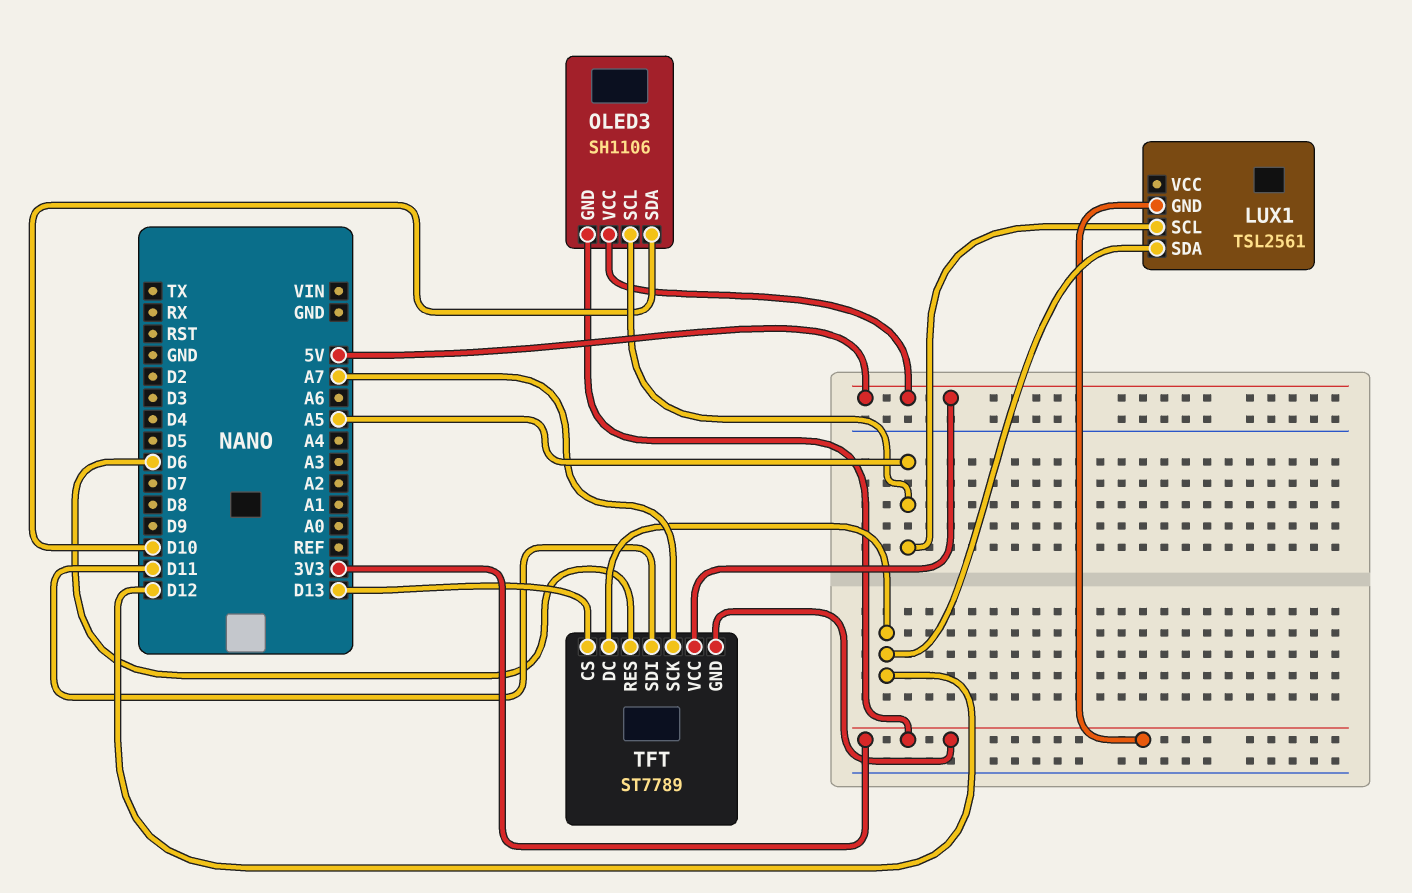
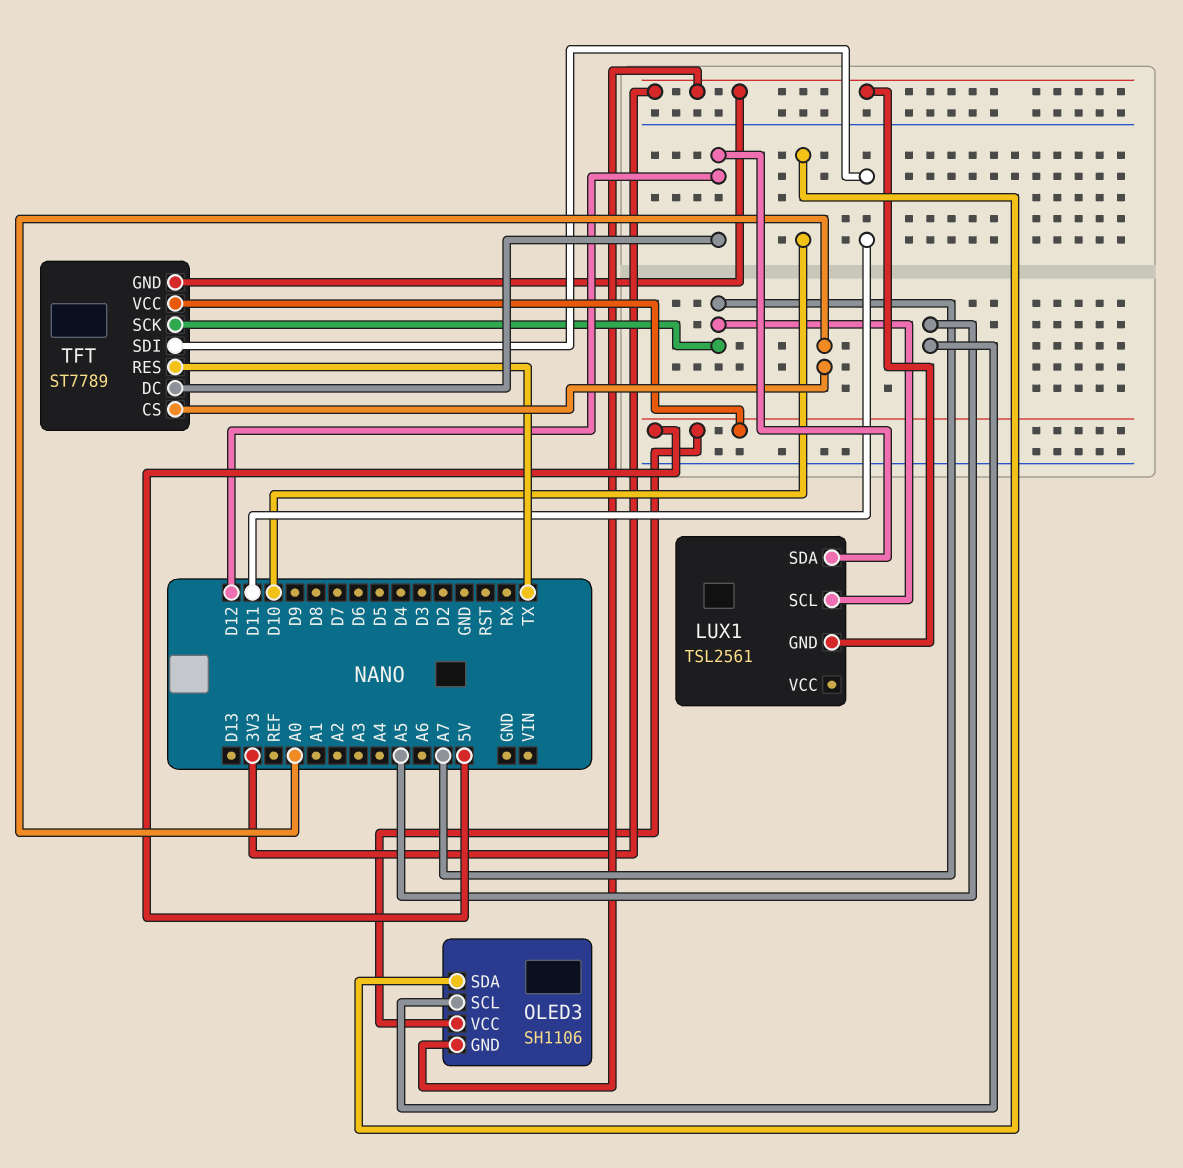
LUX1 pin SCL: A5 -> A7
TFT pin CS: D13 -> A0
TFT pin RES: D6 -> TX

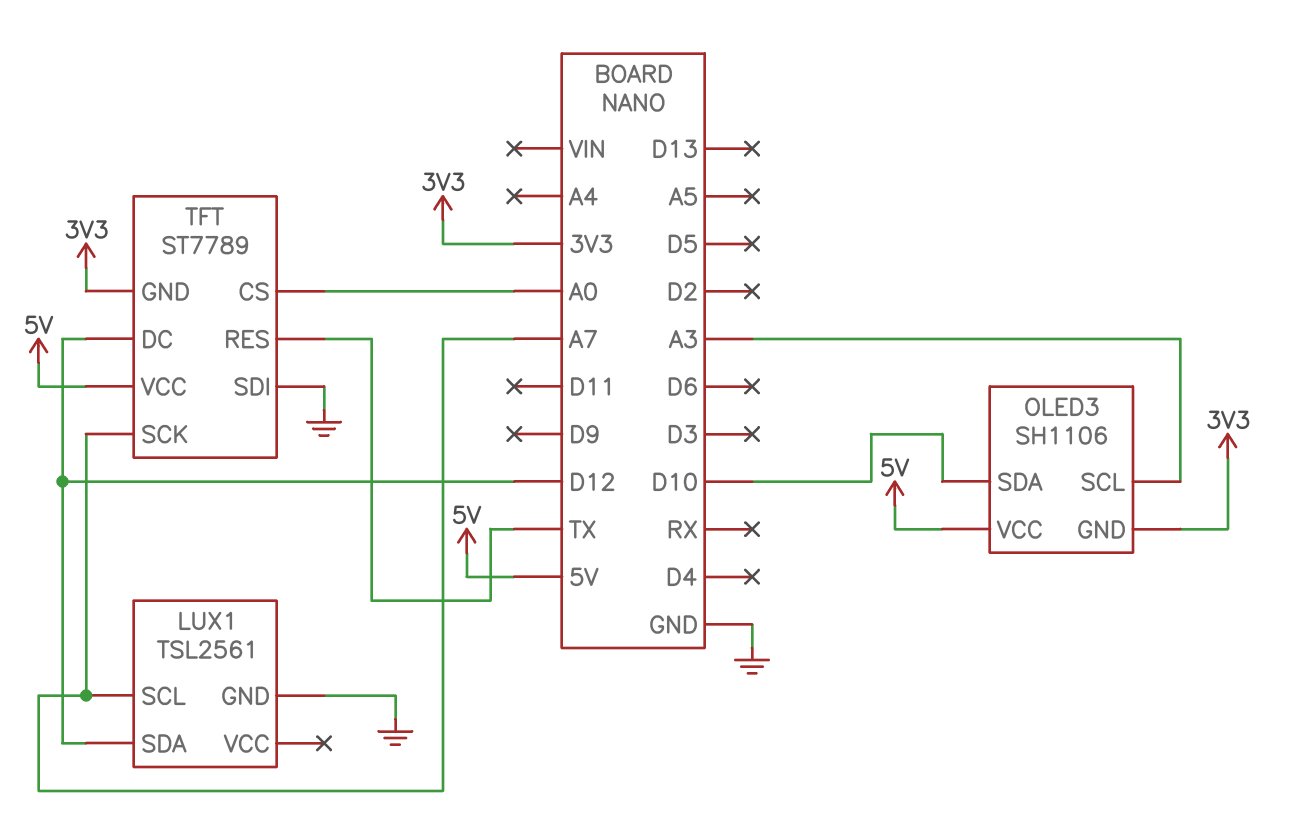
LUX1 pin GND: 3V3 -> GND
OLED3 pin SCL: A5 -> A3
TFT pin SDI: D11 -> GND

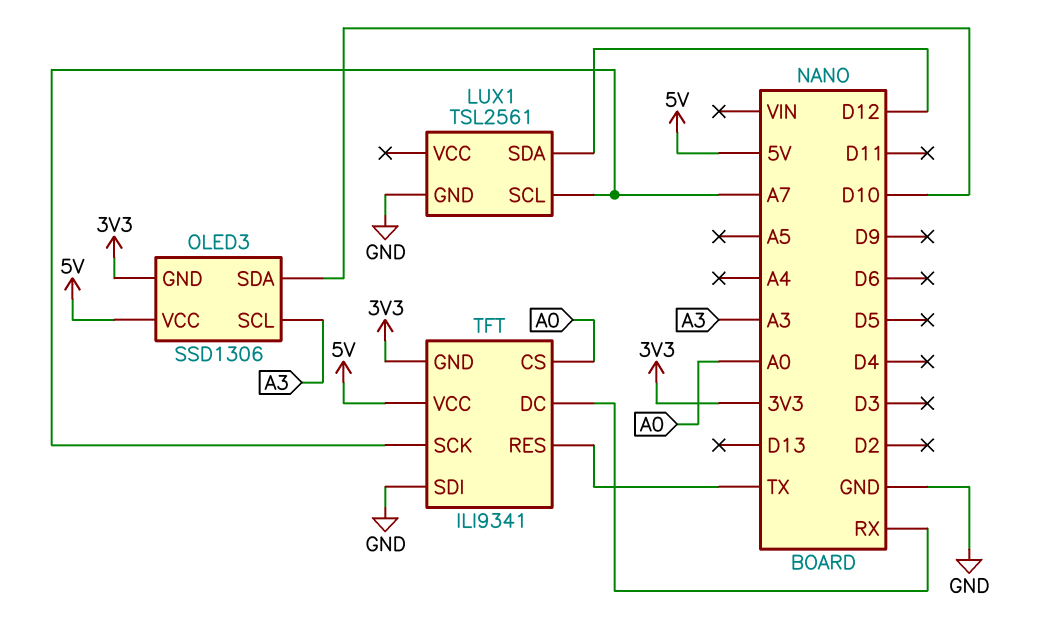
OLED3: SH1106 -> SSD1306
TFT: ST7789 -> ILI9341
TFT pin DC: D12 -> RX

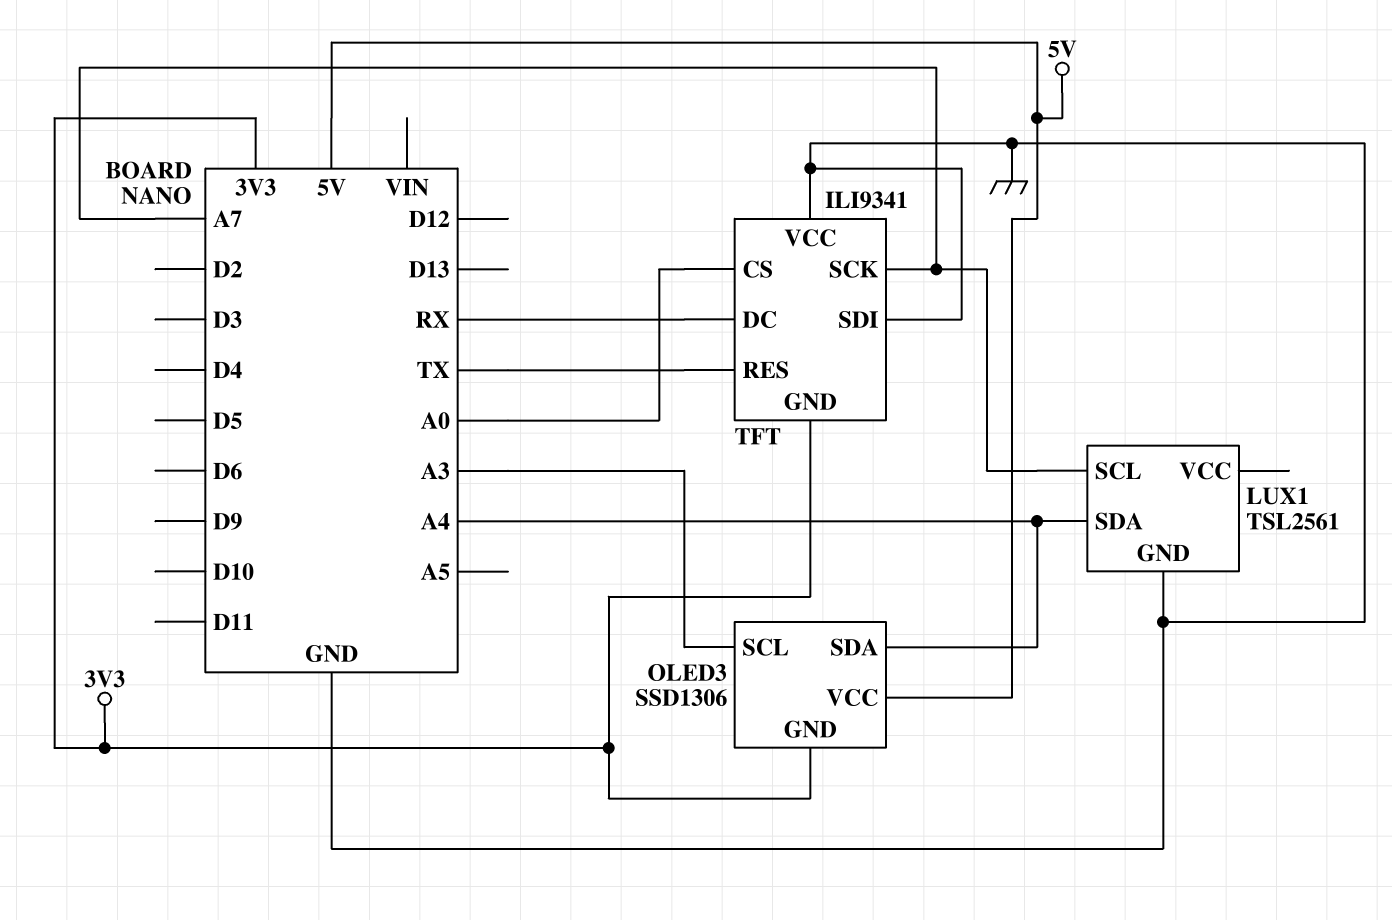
LUX1 pin SDA: D12 -> A4
OLED3 pin SDA: D10 -> A4
TFT pin VCC: 5V -> GND

